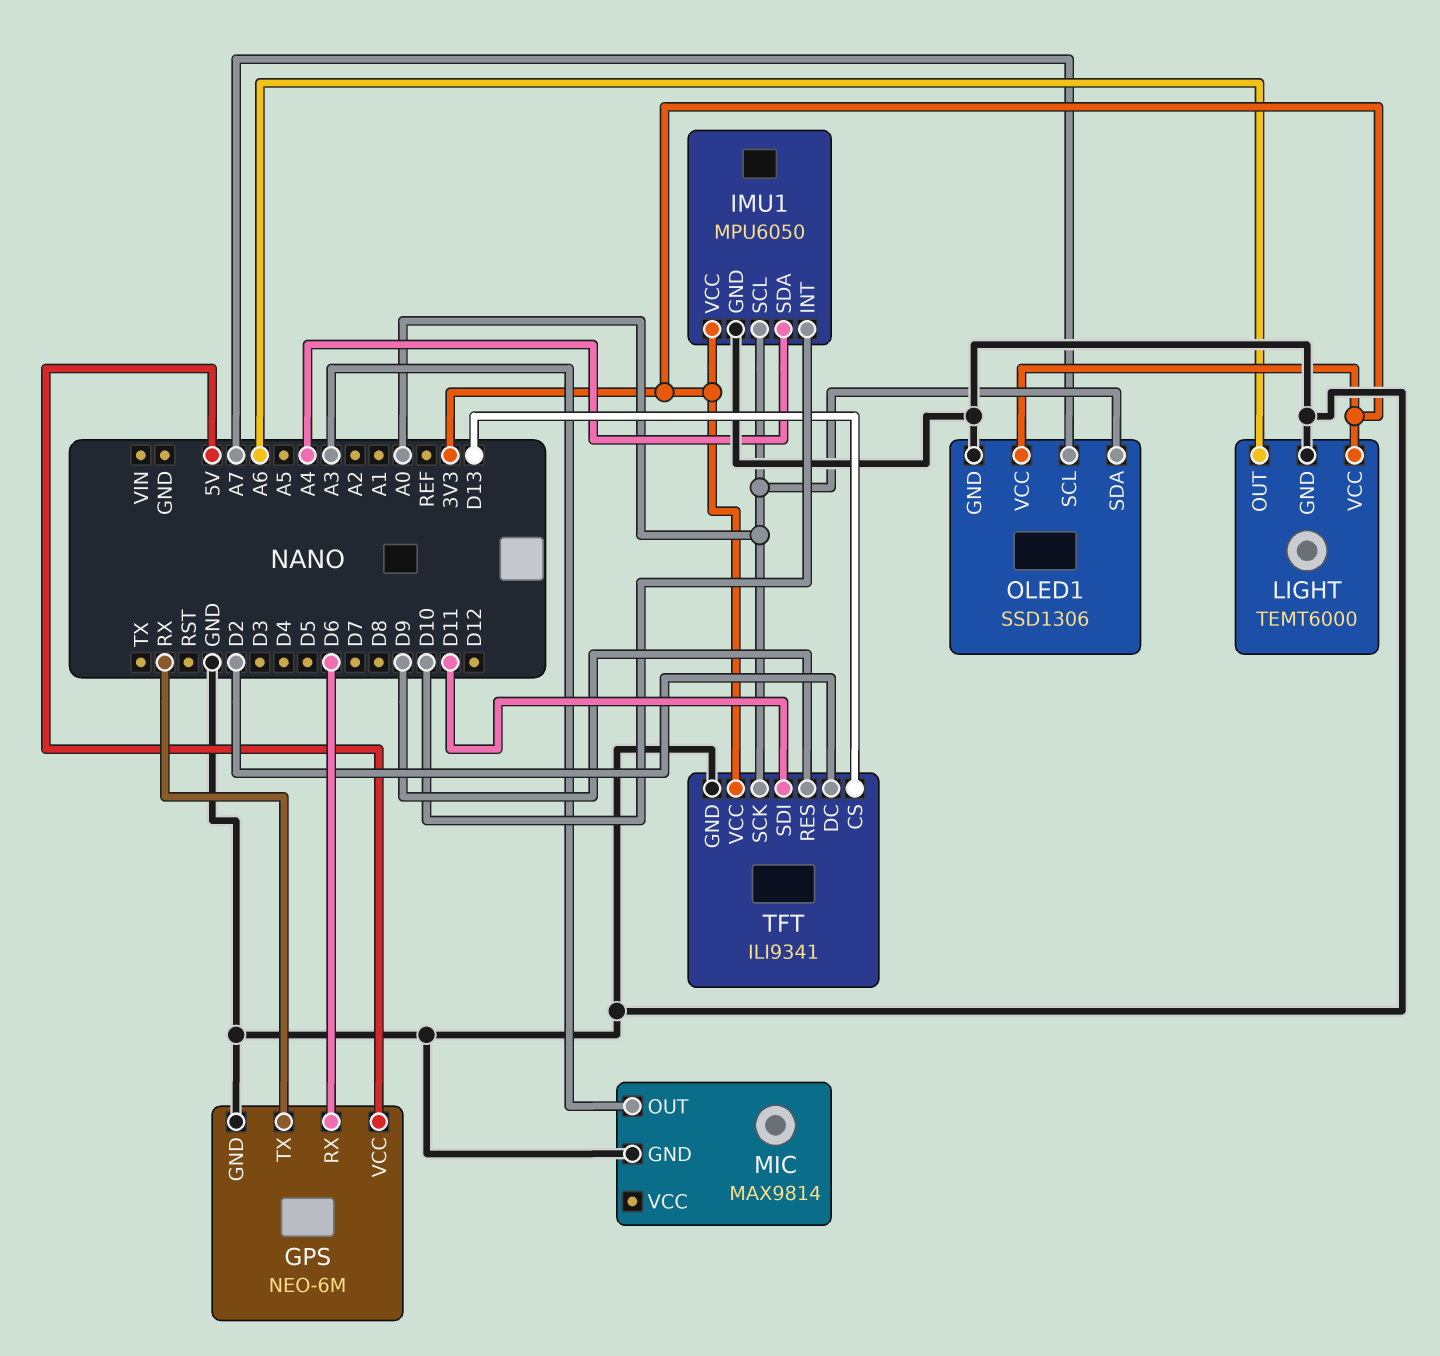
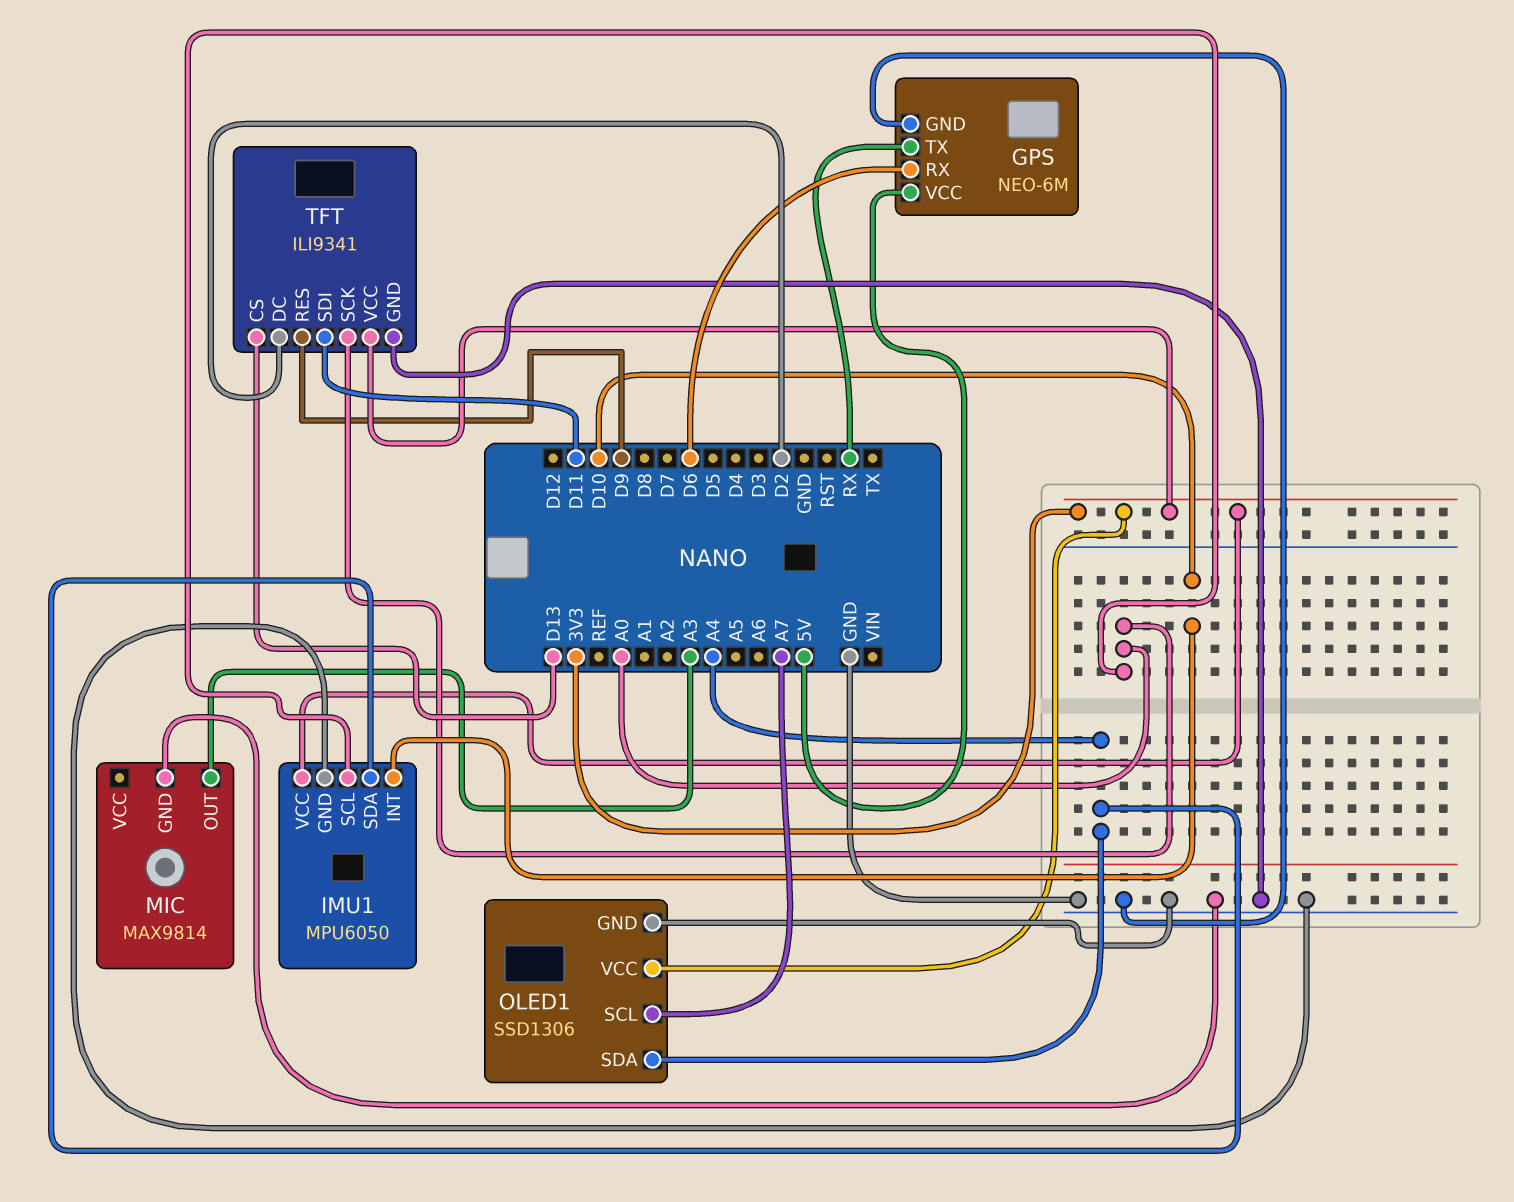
LIGHT: TEMT6000 -> none
LIGHT pin GND: GND -> none
LIGHT pin OUT: A6 -> none
LIGHT pin VCC: 3V3 -> none
OLED1 pin SDA: A0 -> A4

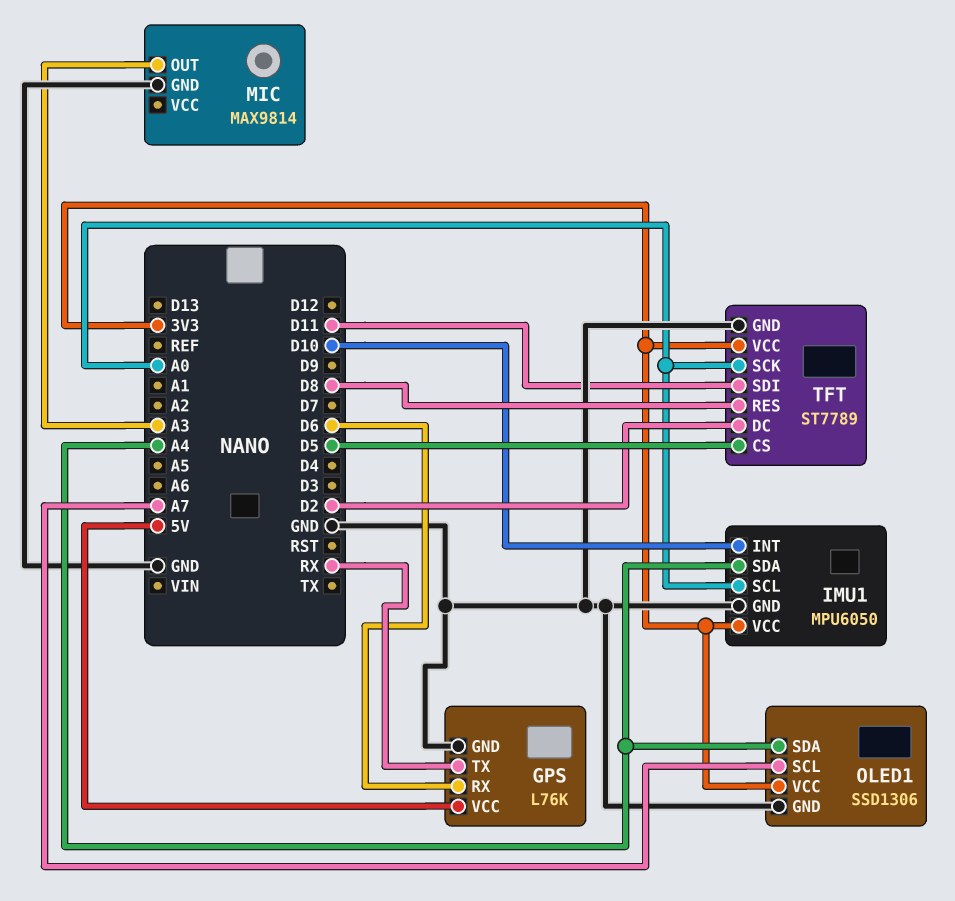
GPS: NEO-6M -> L76K
TFT: ILI9341 -> ST7789
TFT pin CS: D13 -> D5
TFT pin RES: D9 -> D8

